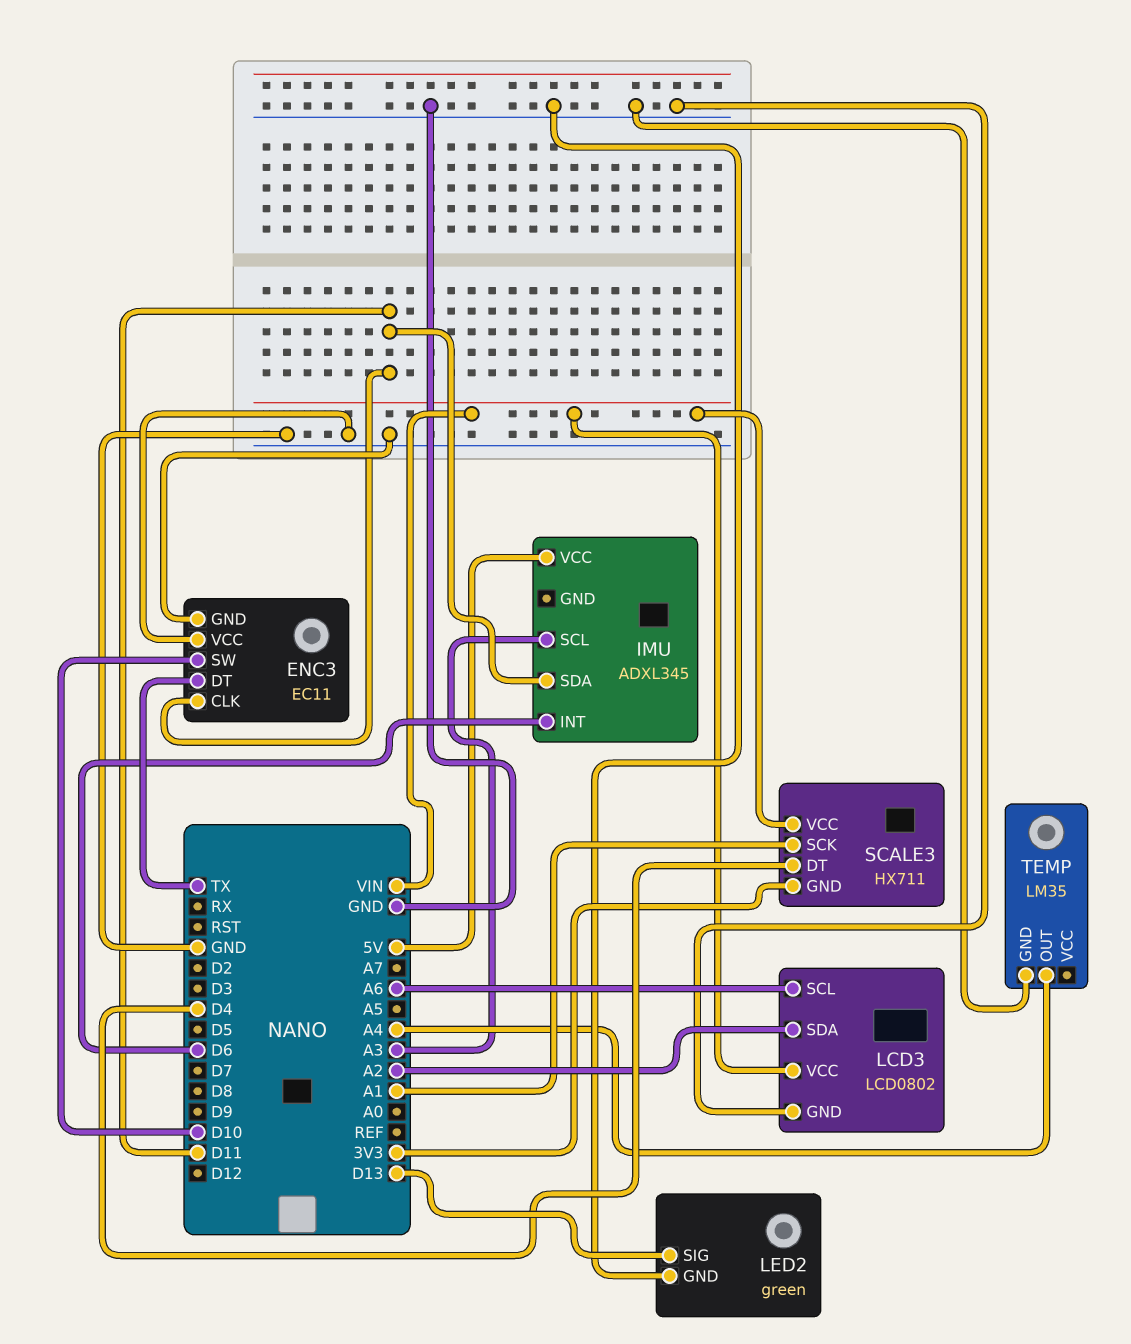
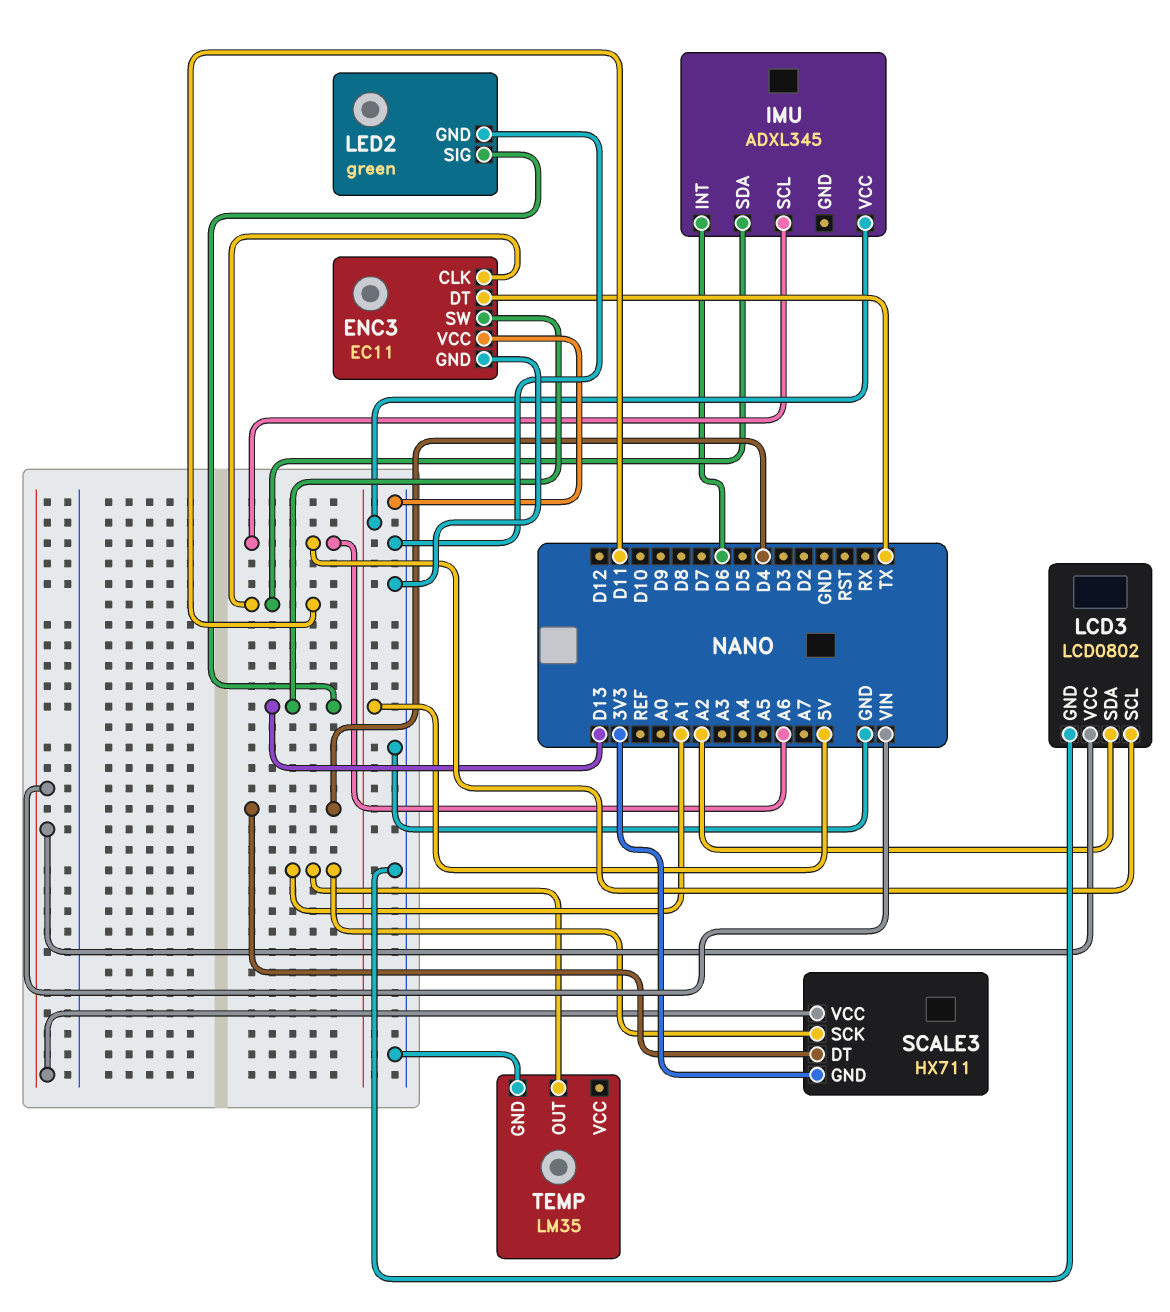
ENC3 pin SW: D10 -> D13
IMU pin SCL: A3 -> A6
TEMP pin OUT: A4 -> A1

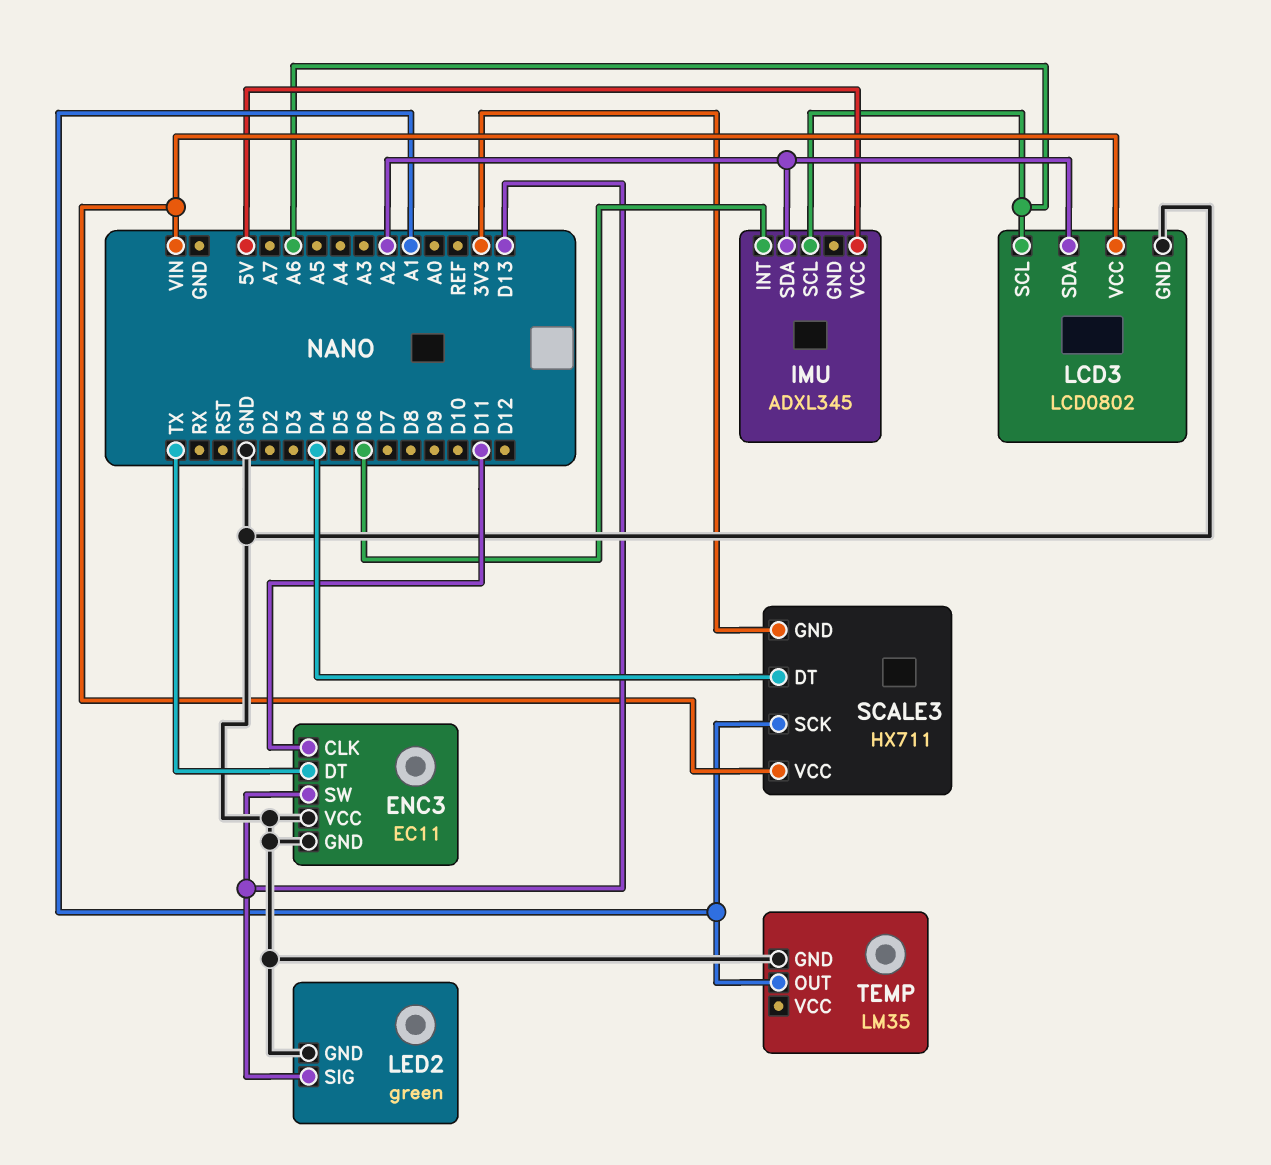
IMU pin SDA: D11 -> A2

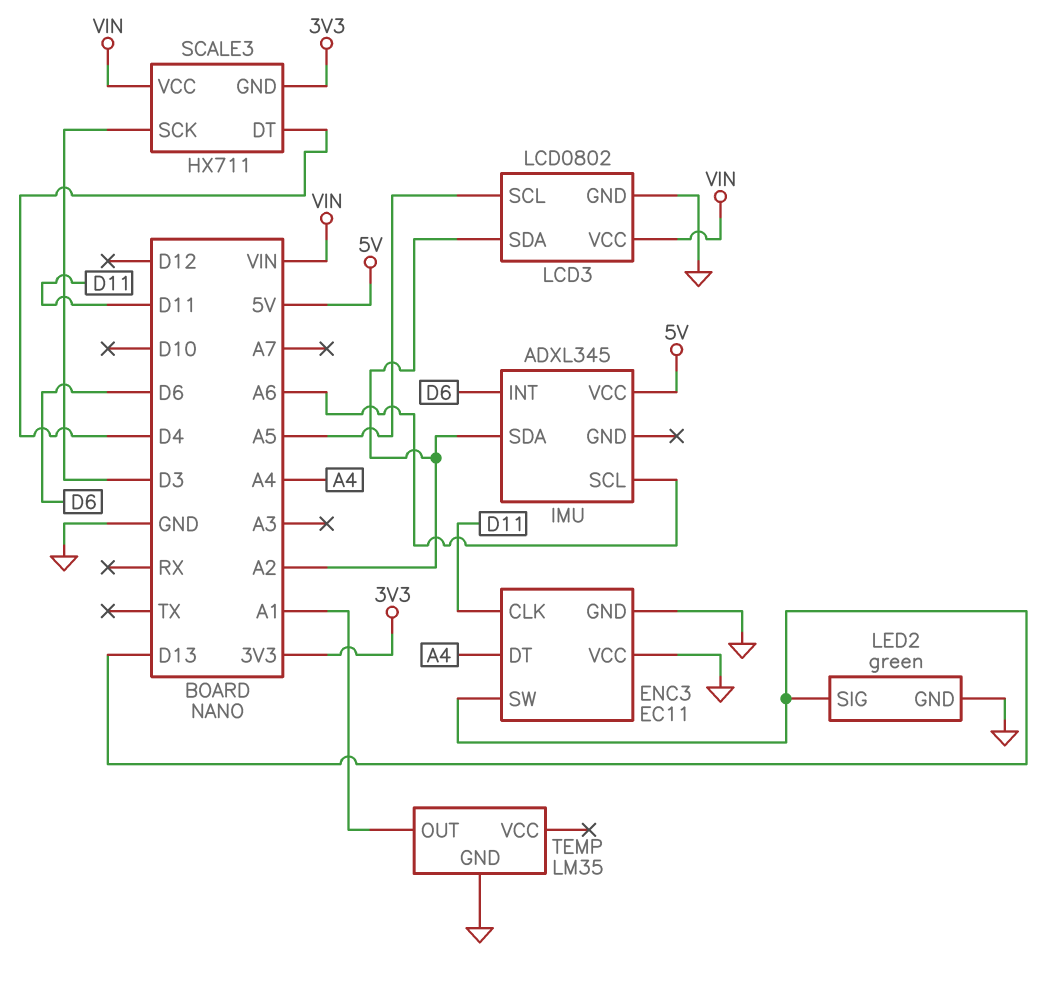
ENC3 pin DT: TX -> A4
LCD3 pin SCL: A6 -> A5
SCALE3 pin SCK: A1 -> D3

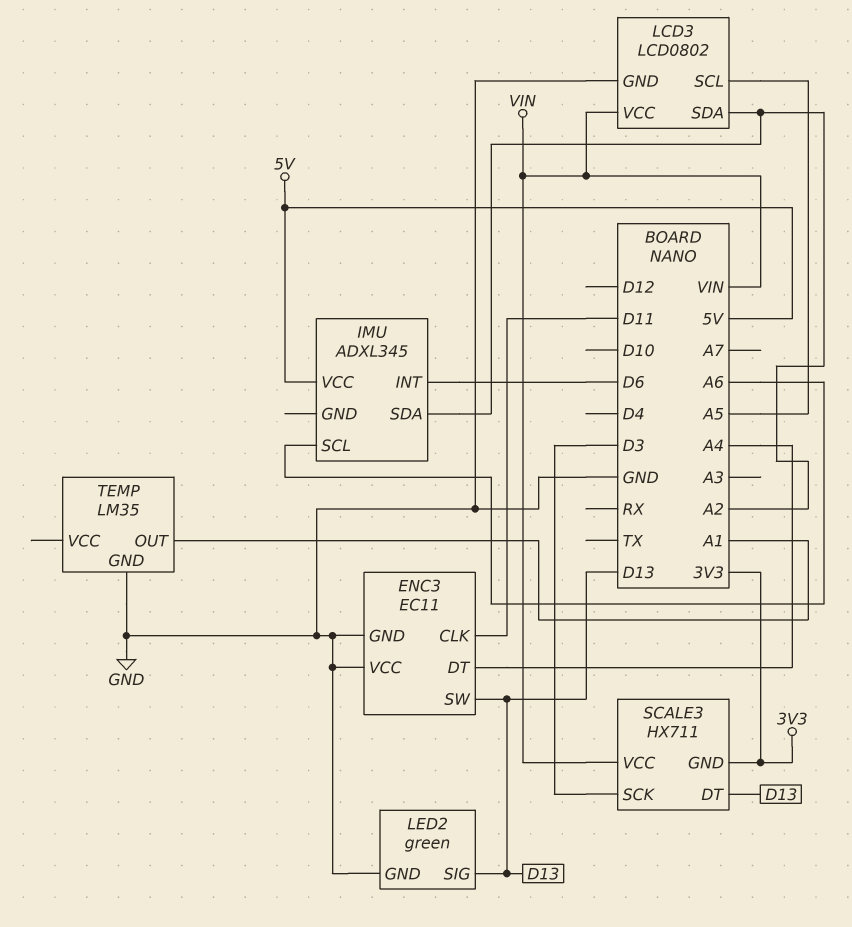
SCALE3 pin DT: D4 -> D13

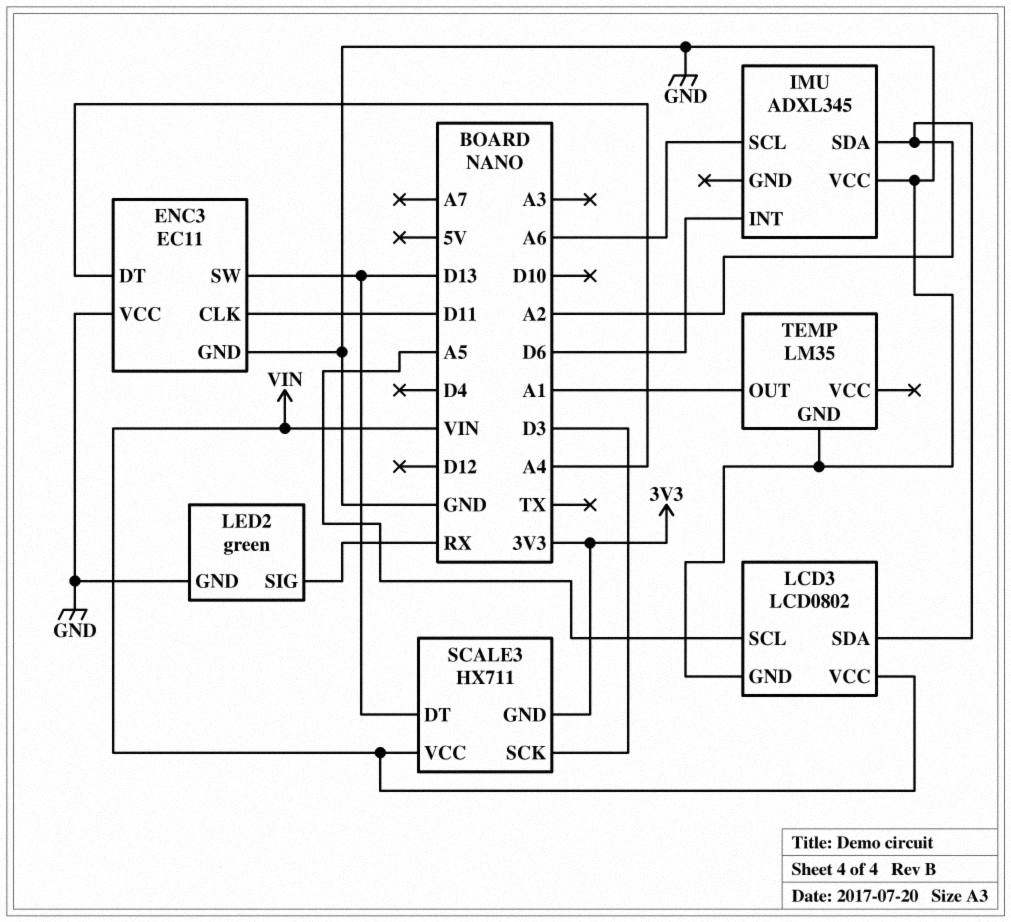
IMU pin VCC: 5V -> GND
LED2 pin SIG: D13 -> RX

